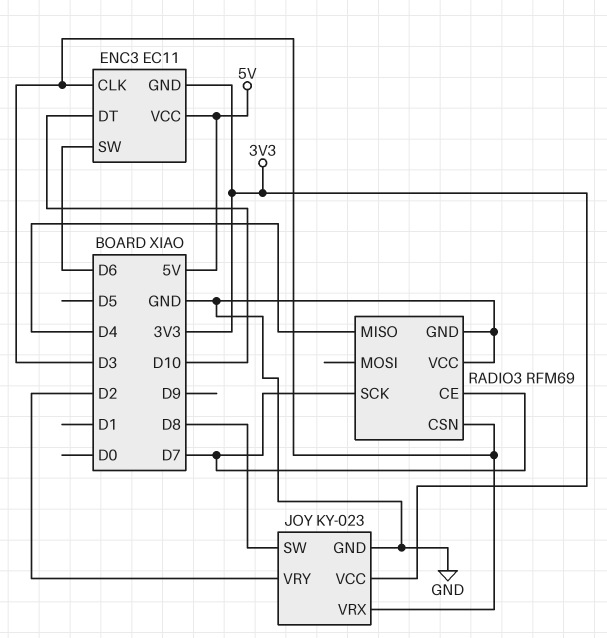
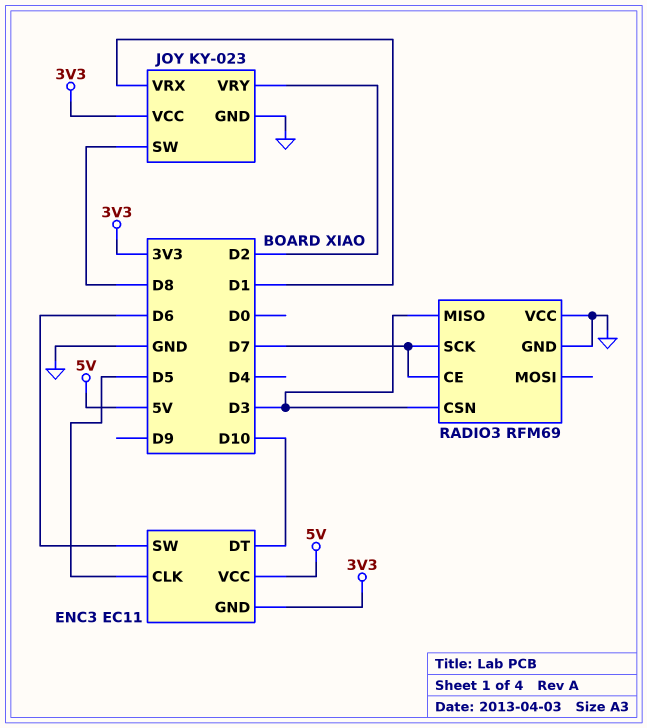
ENC3 pin CLK: D3 -> D5
JOY pin VRX: D3 -> D1
RADIO3 pin MISO: D4 -> D3

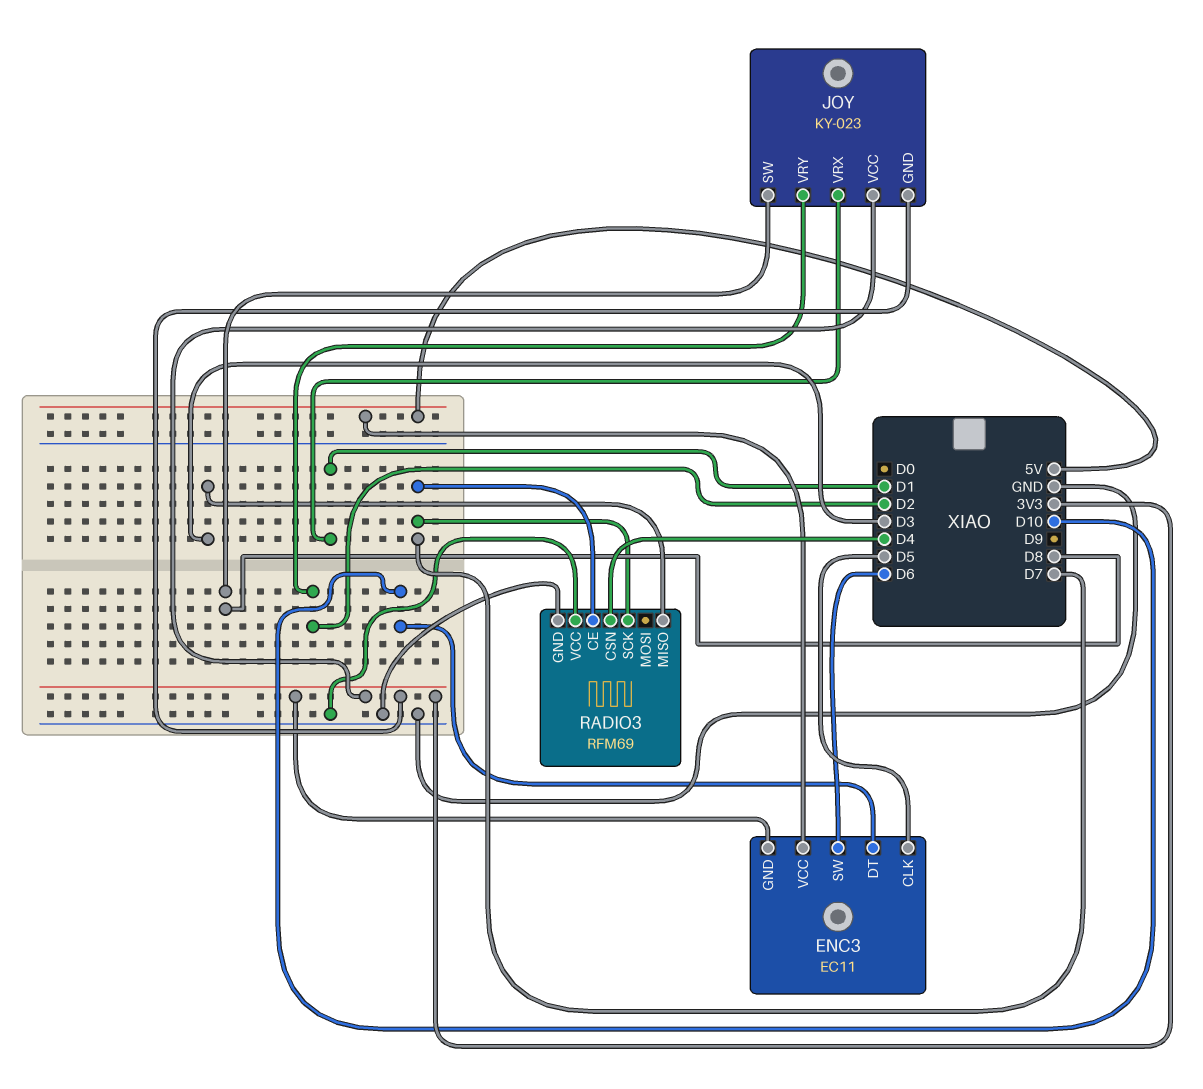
JOY pin GND: GND -> 3V3
RADIO3 pin CSN: D3 -> D4

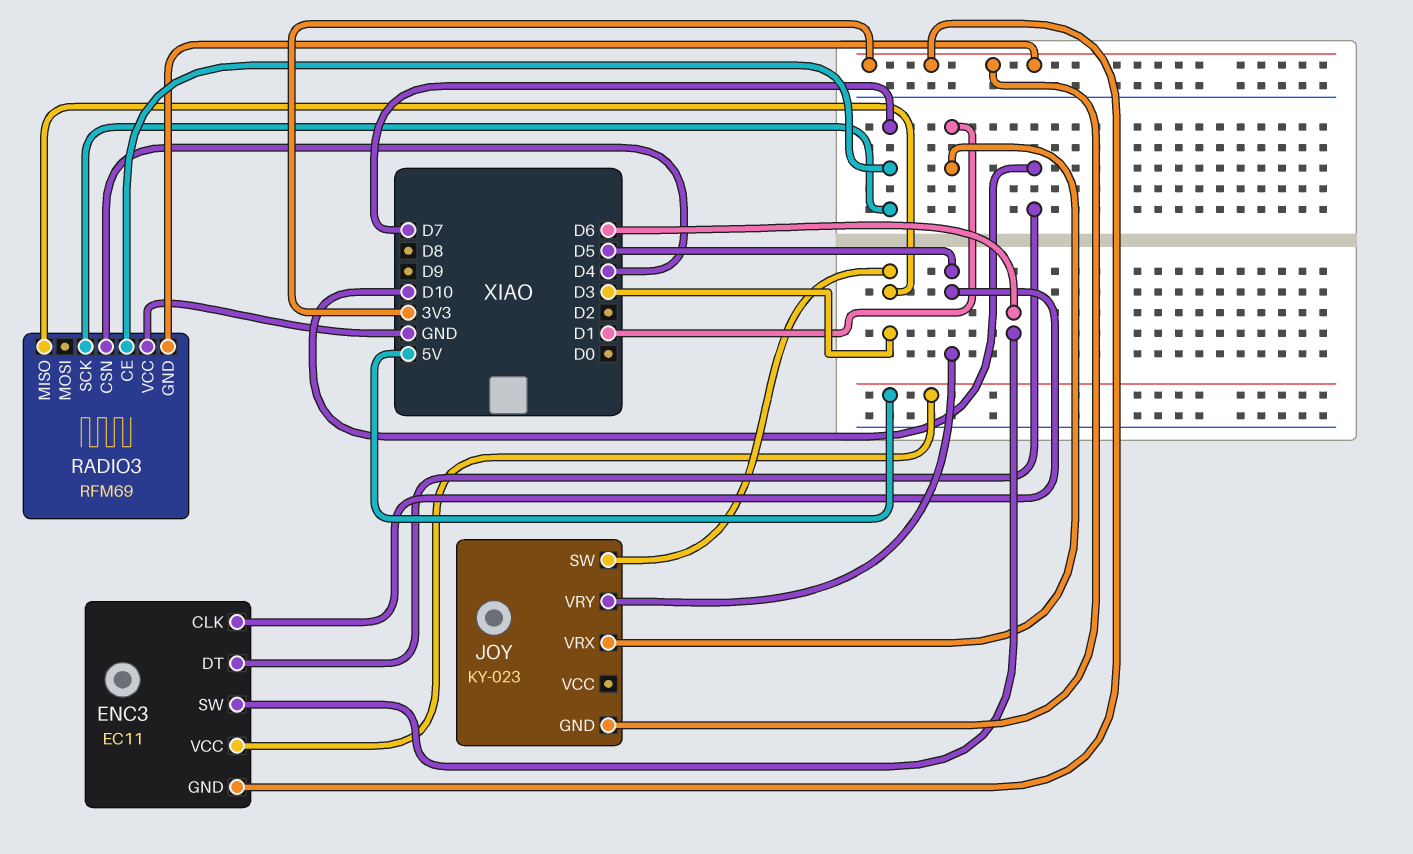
JOY pin SW: D8 -> D3
JOY pin VCC: 3V3 -> none
JOY pin VRY: D2 -> D5
RADIO3 pin GND: GND -> 3V3

